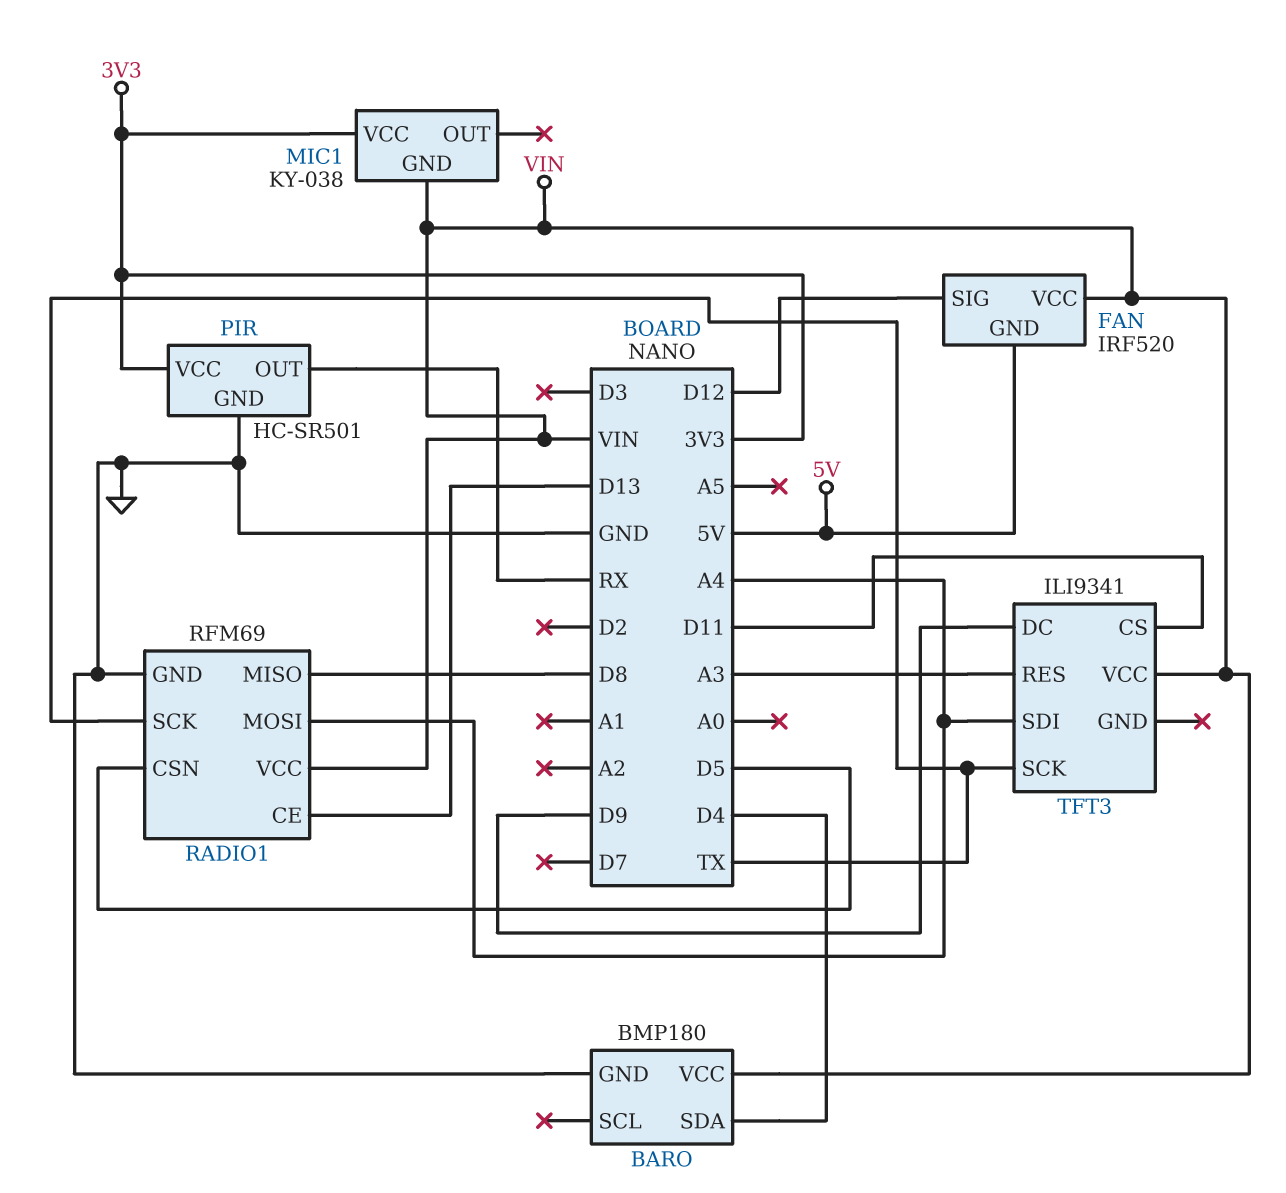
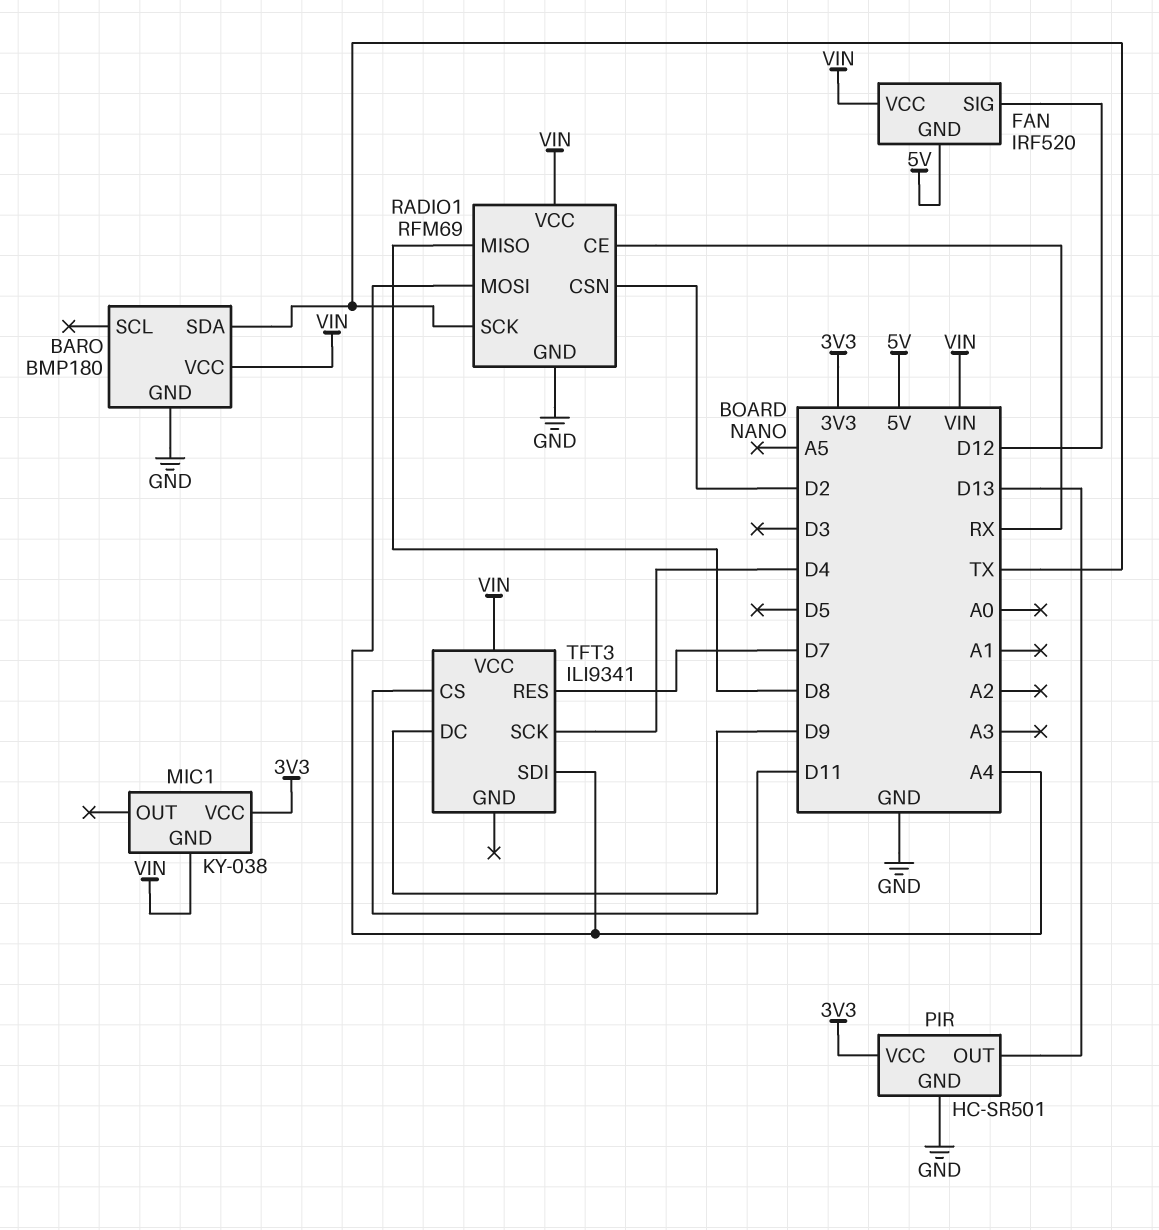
BARO pin SDA: D4 -> TX
PIR pin OUT: RX -> D13
RADIO1 pin CE: D13 -> RX
RADIO1 pin CSN: D5 -> D2
TFT3 pin RES: A3 -> D7
TFT3 pin SCK: TX -> D4

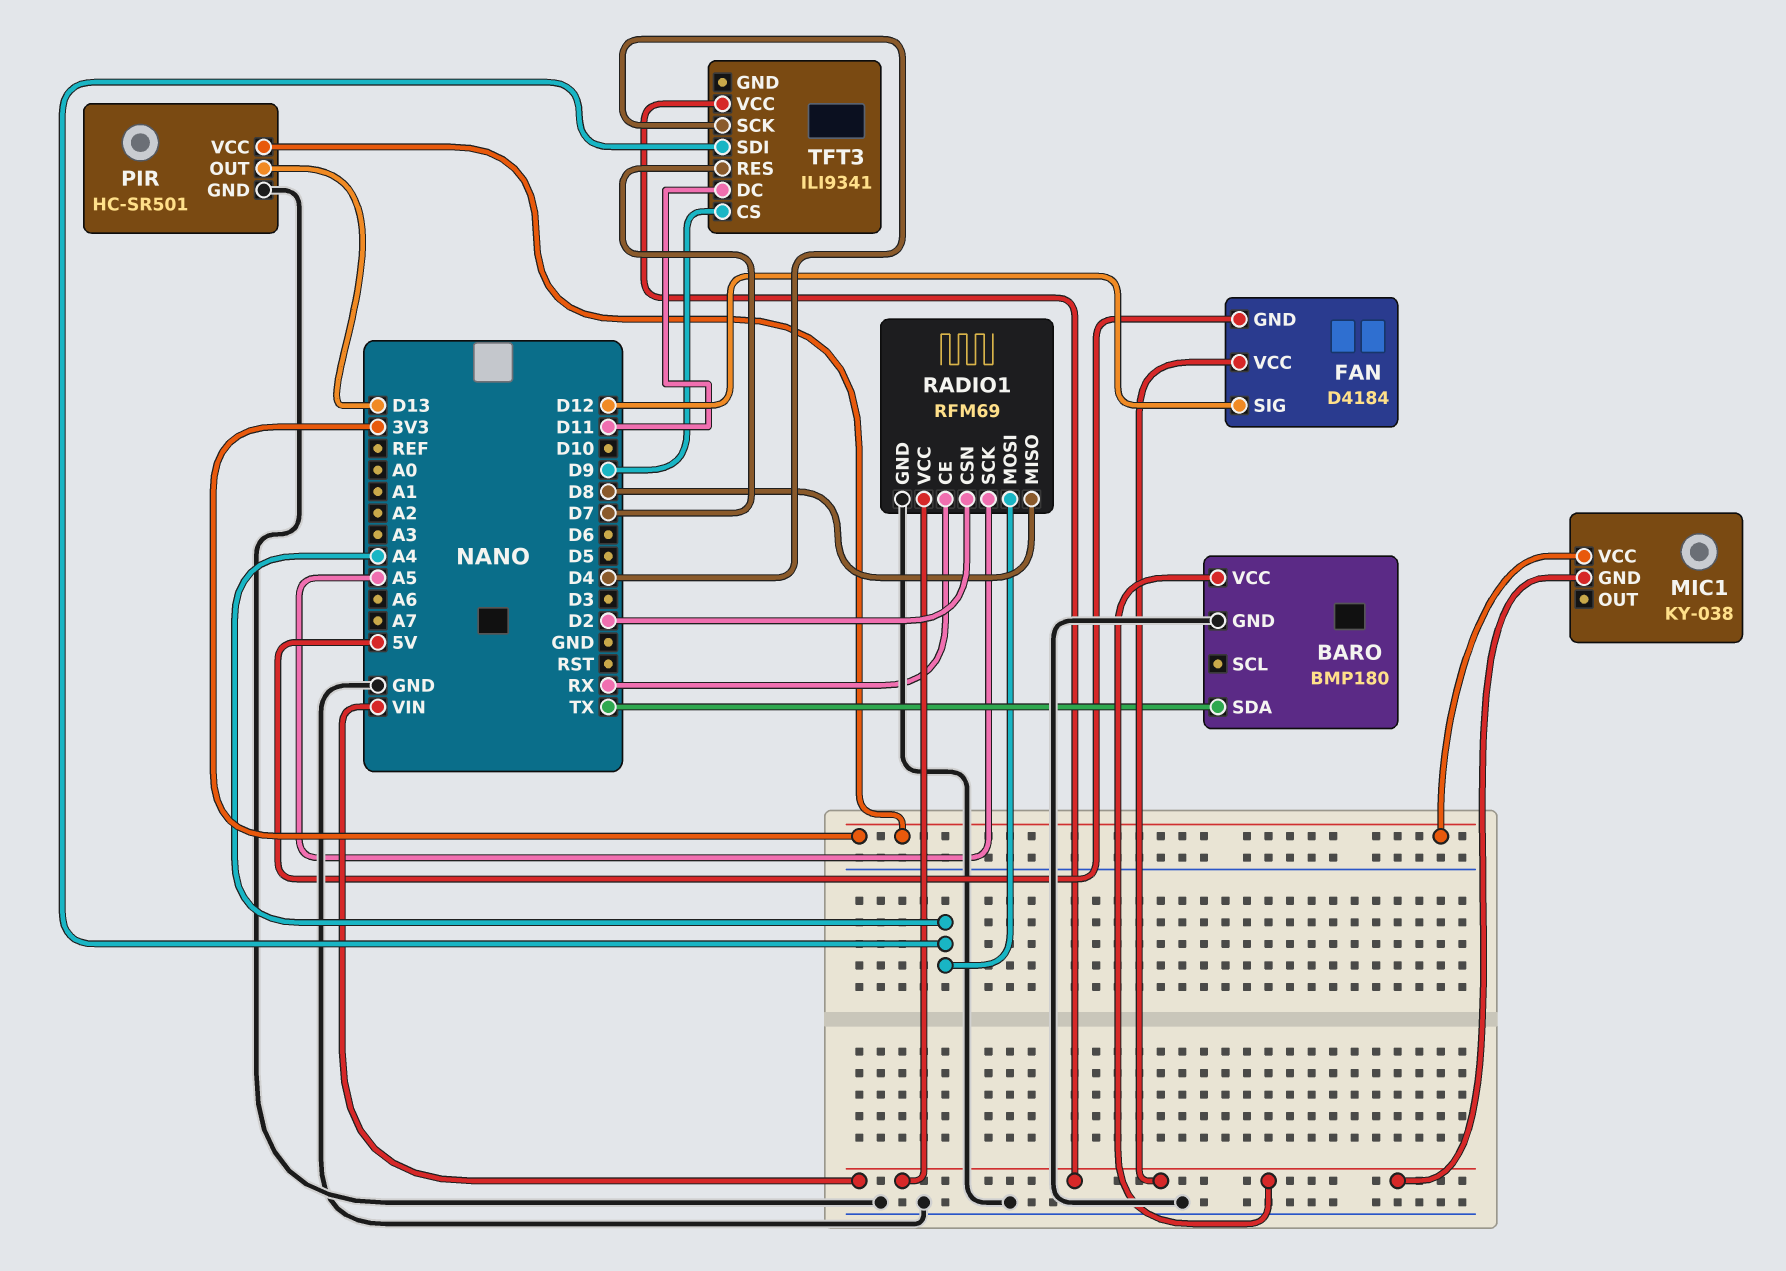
FAN: IRF520 -> D4184
RADIO1 pin SCK: TX -> A5
TFT3 pin CS: D11 -> D9
TFT3 pin DC: D9 -> D11

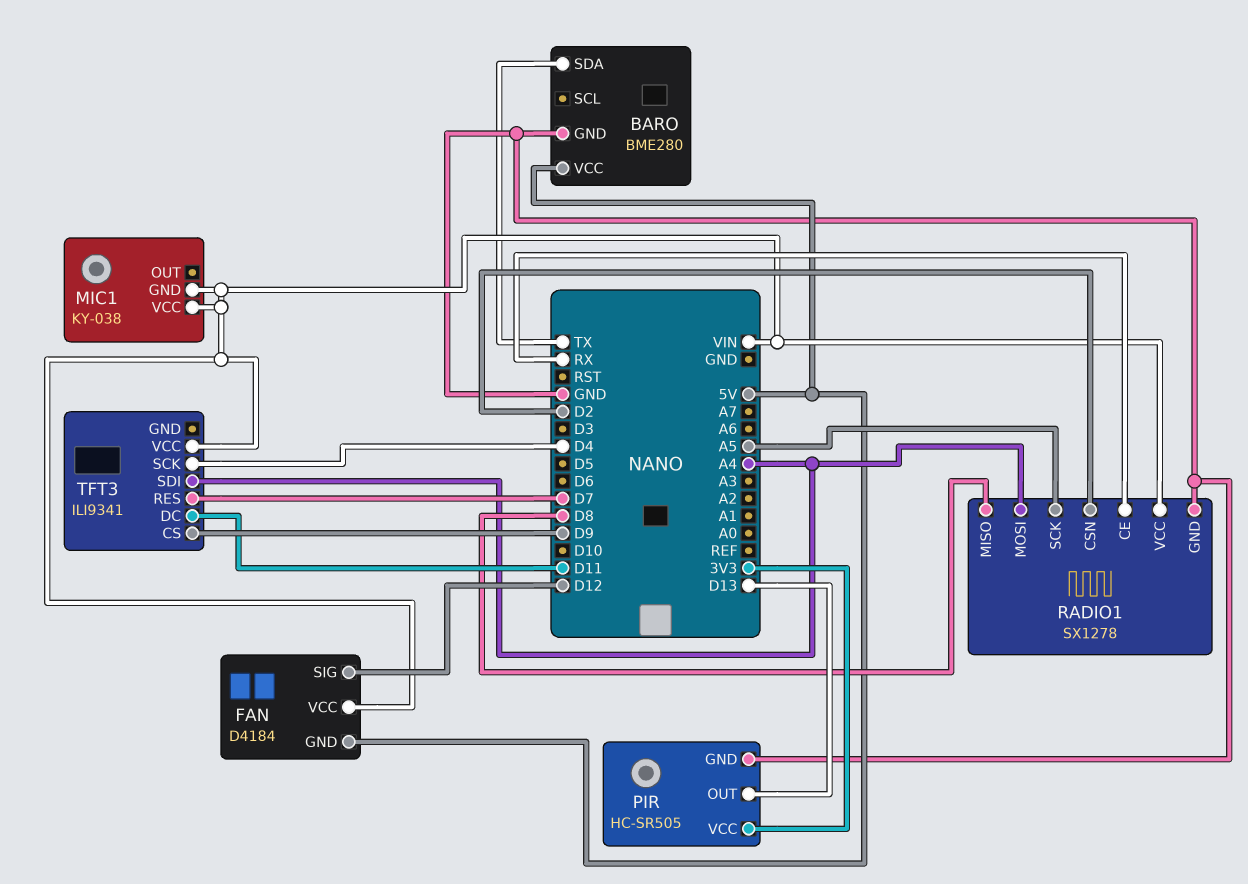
BARO: BMP180 -> BME280
BARO pin VCC: VIN -> 5V
MIC1 pin VCC: 3V3 -> VIN
PIR: HC-SR501 -> HC-SR505
RADIO1: RFM69 -> SX1278

